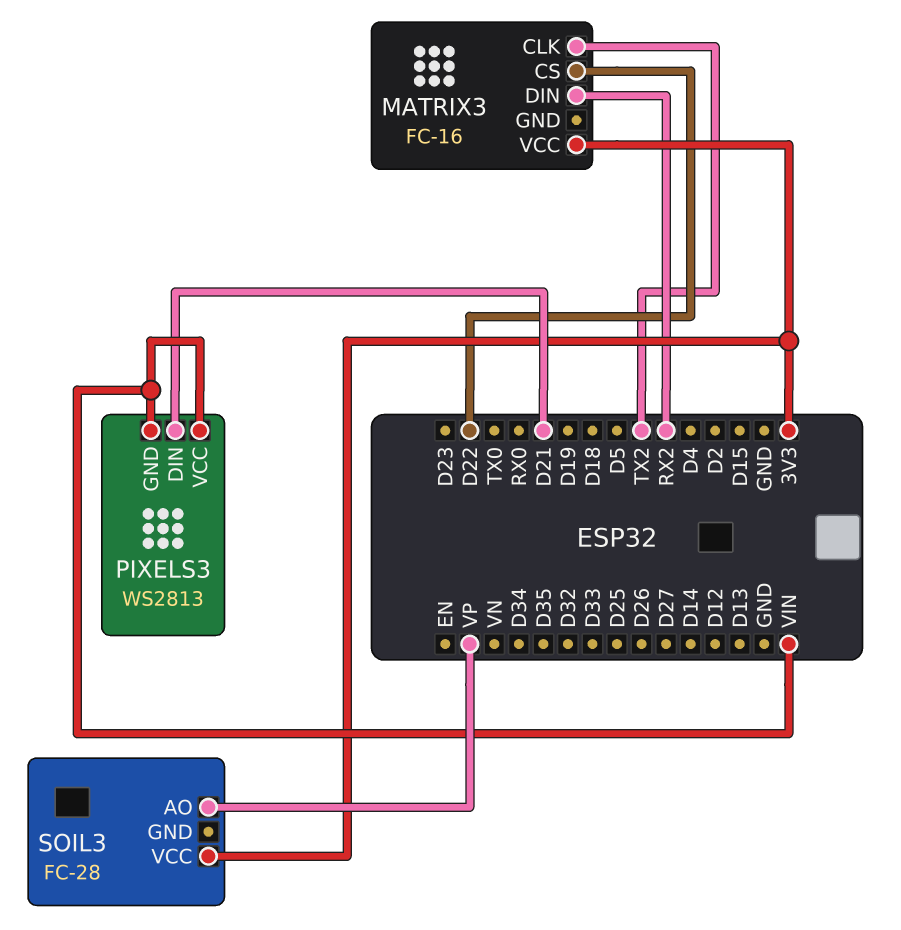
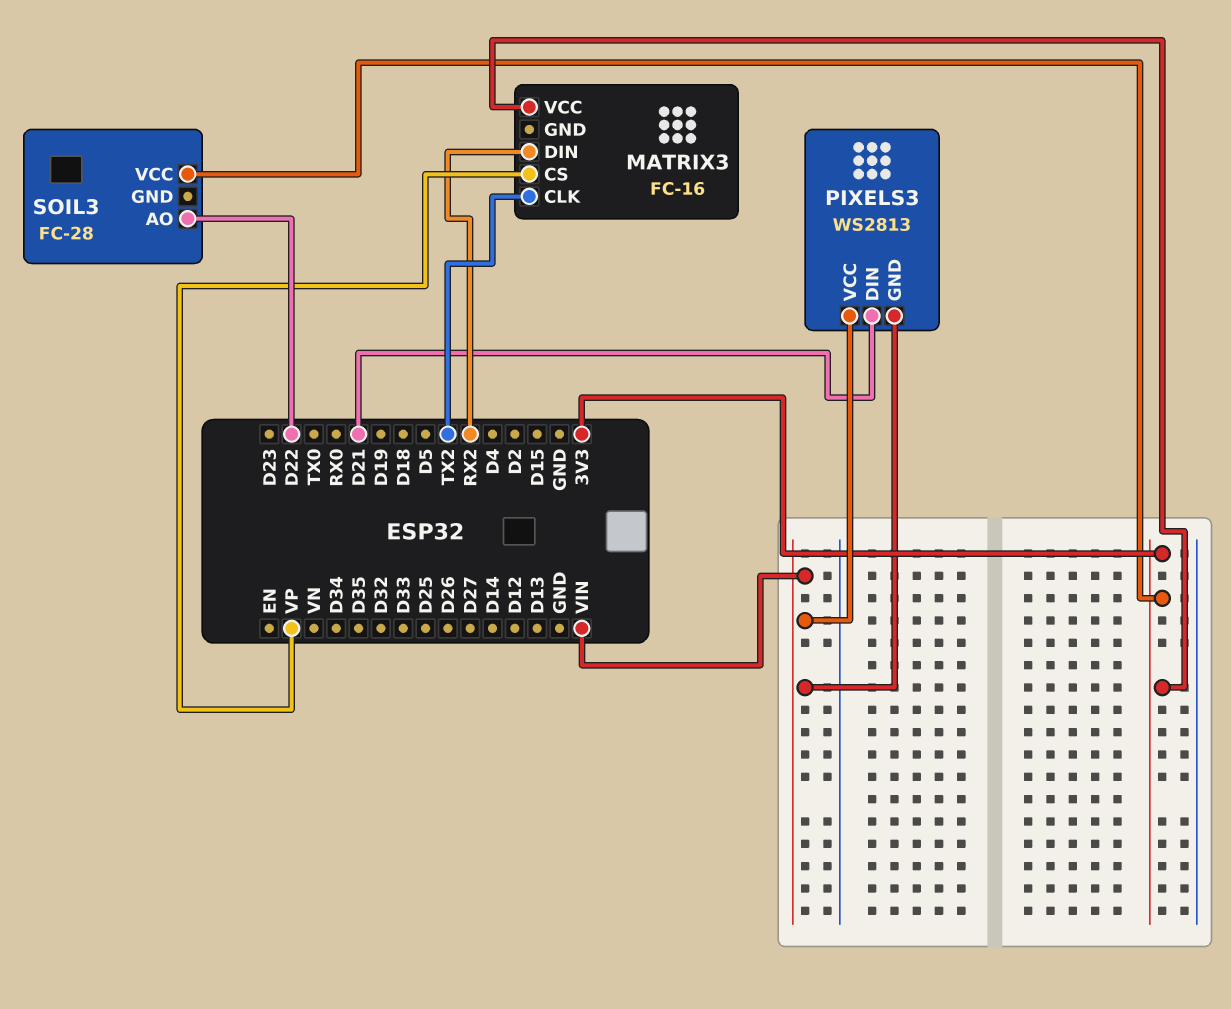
MATRIX3 pin CS: D22 -> VP
SOIL3 pin AO: VP -> D22

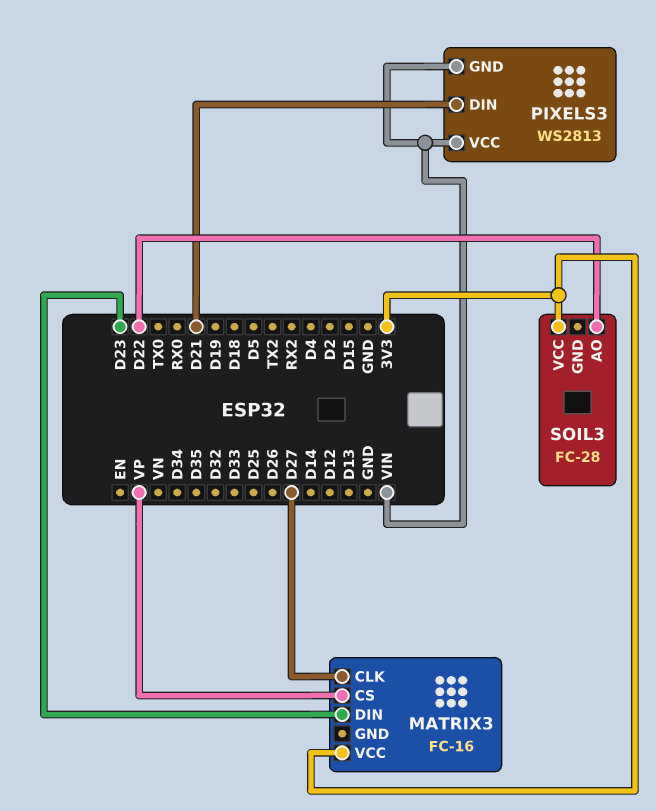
MATRIX3 pin CLK: TX2 -> D27
MATRIX3 pin DIN: RX2 -> D23

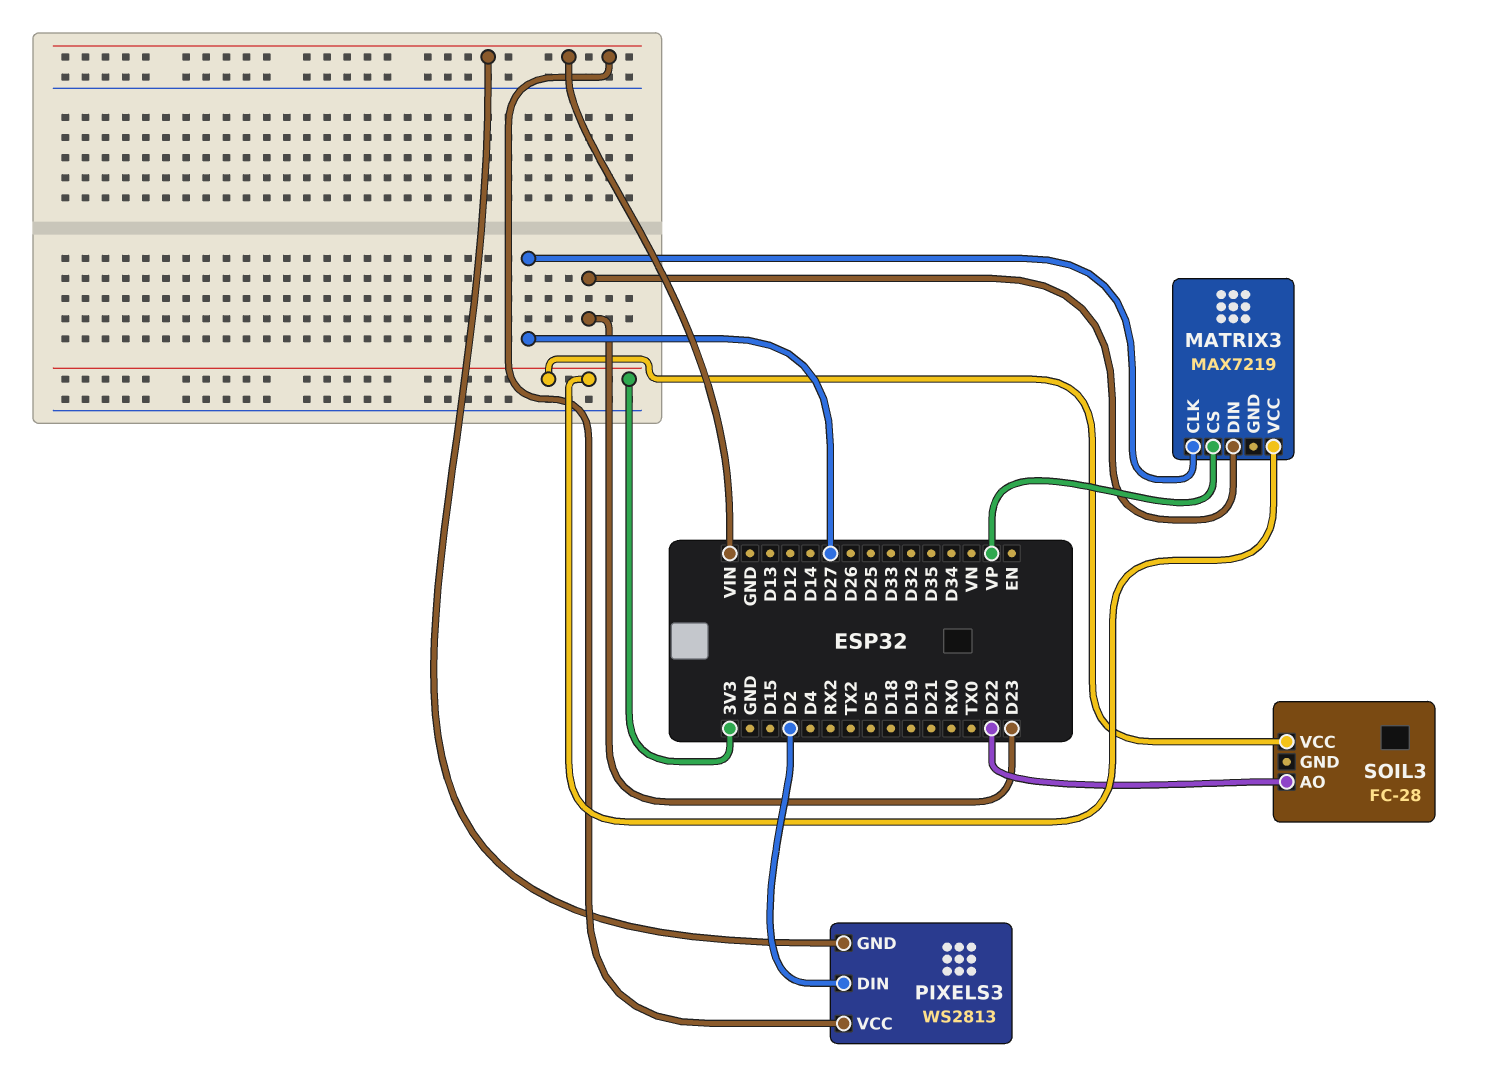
MATRIX3: FC-16 -> MAX7219
PIXELS3 pin DIN: D21 -> D2

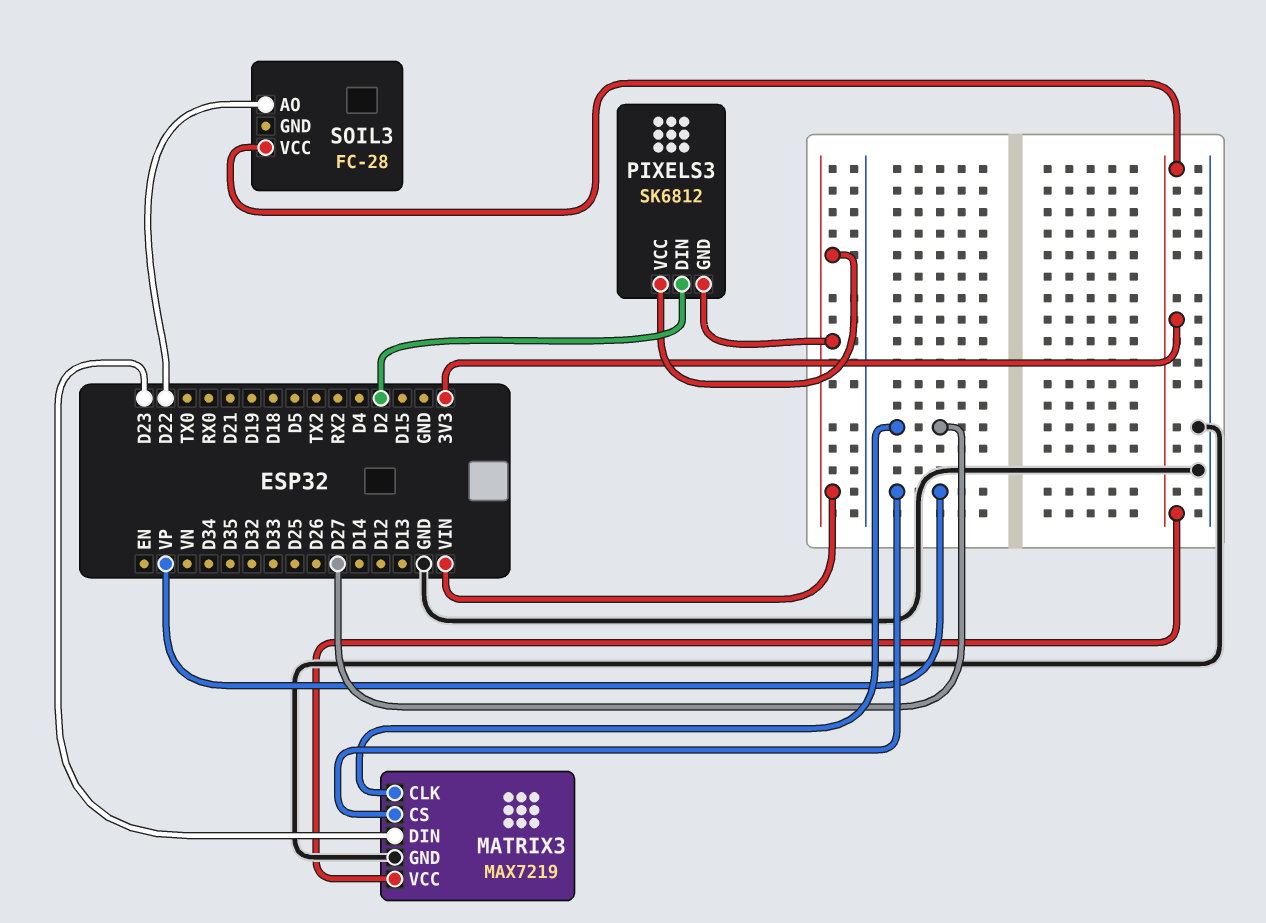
MATRIX3 pin GND: none -> GND
PIXELS3: WS2813 -> SK6812

